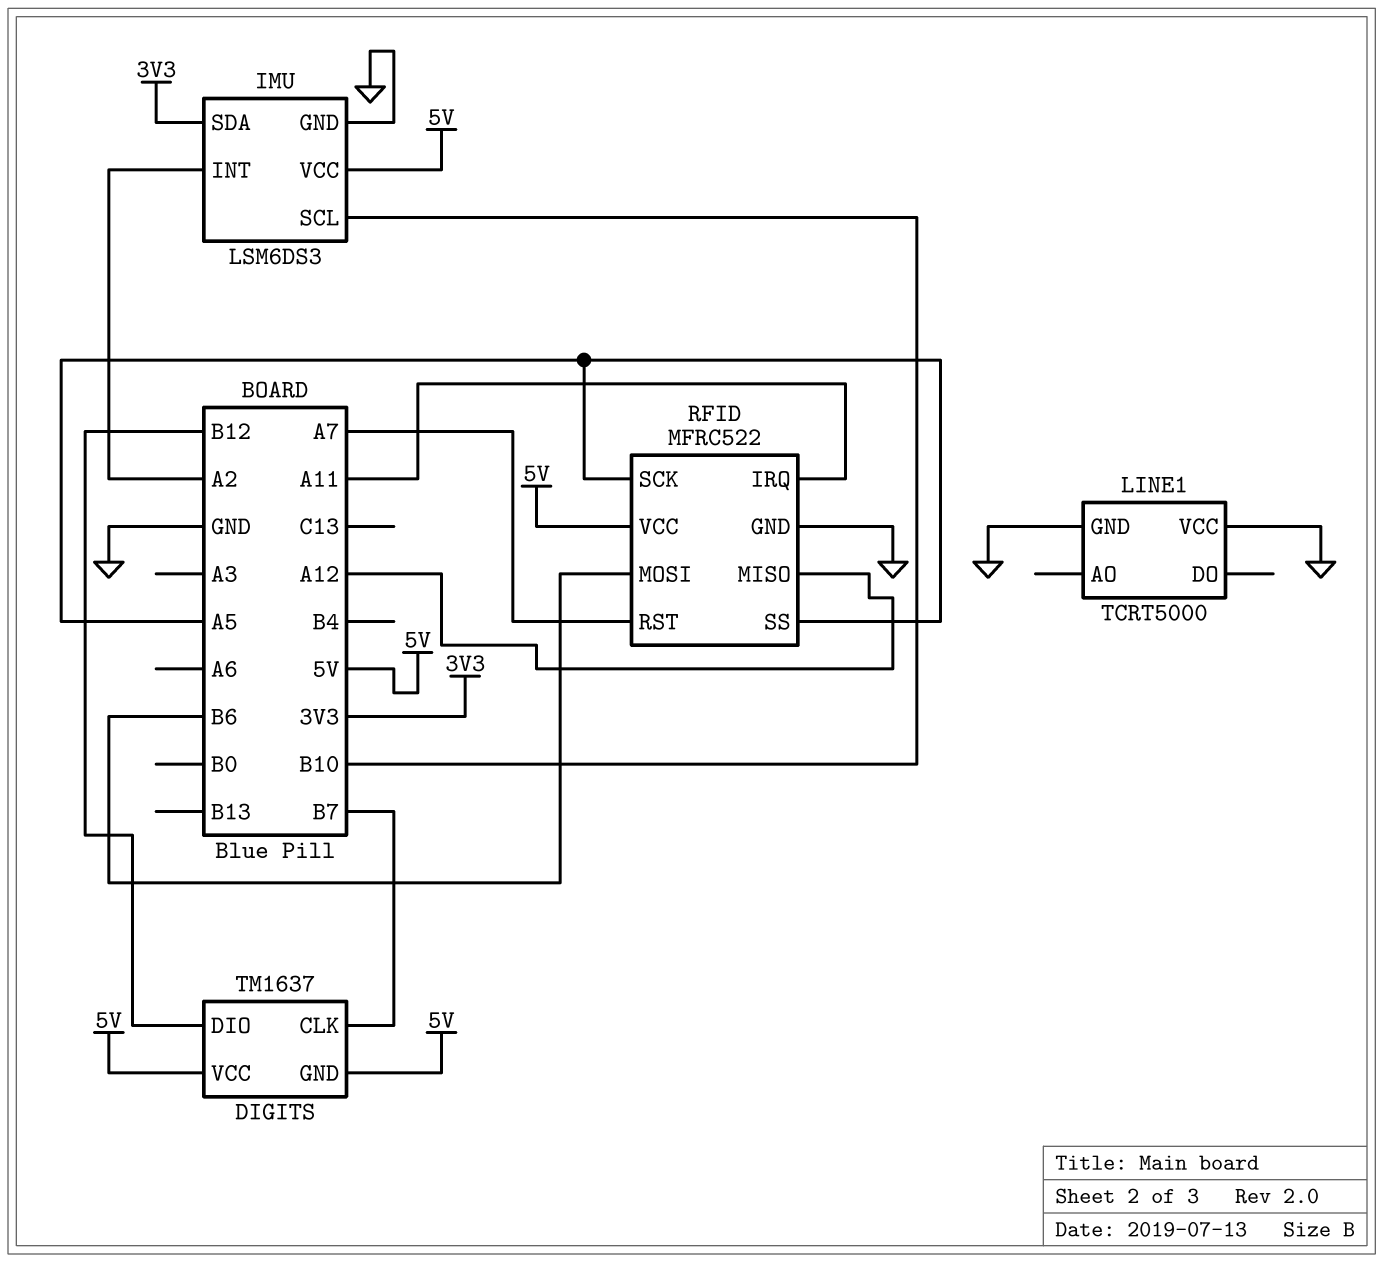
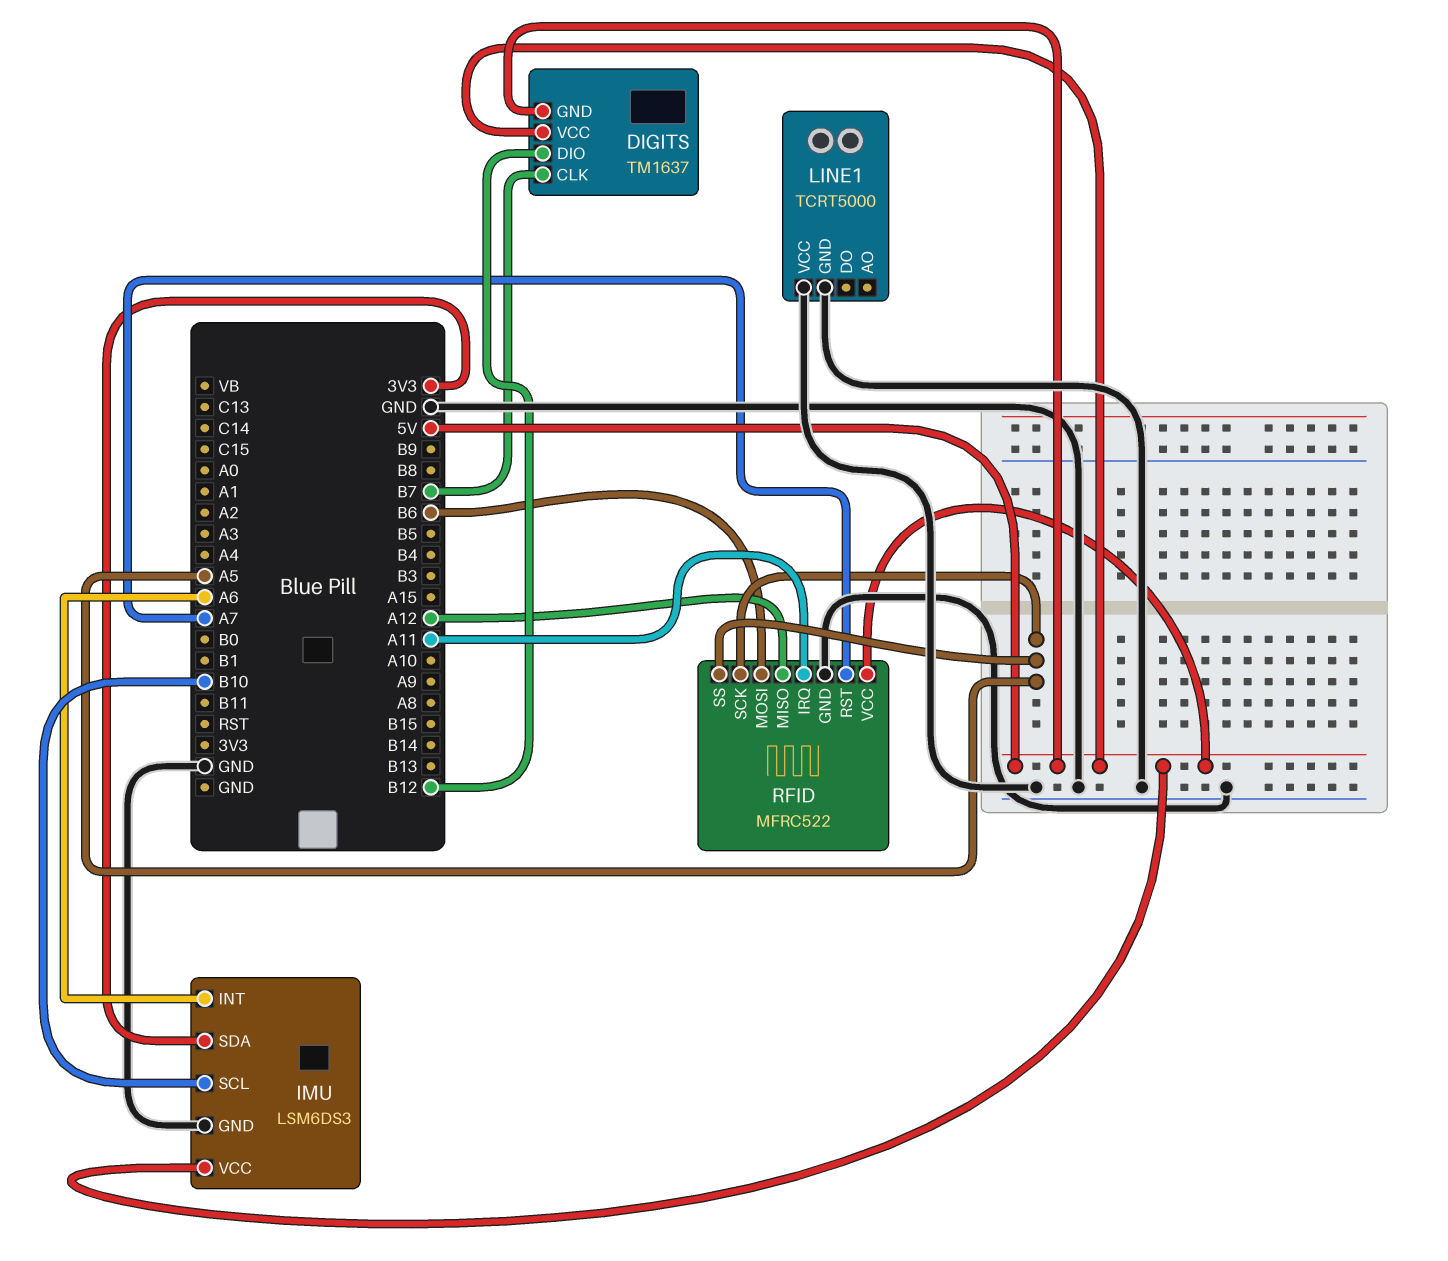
IMU pin INT: A2 -> A6

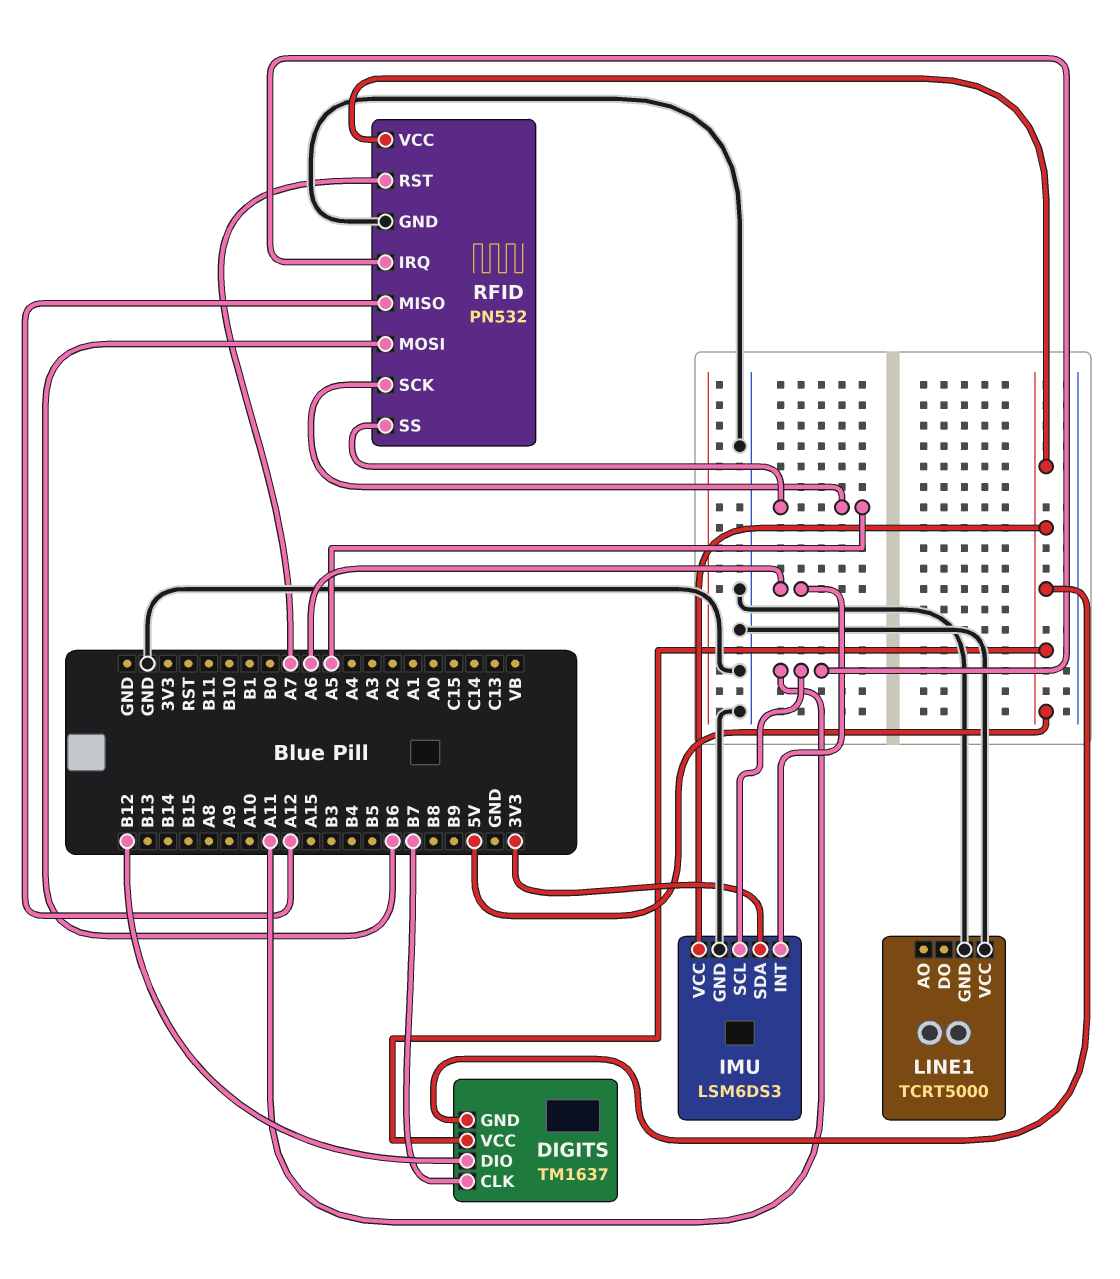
IMU pin SCL: B10 -> A11
RFID: MFRC522 -> PN532

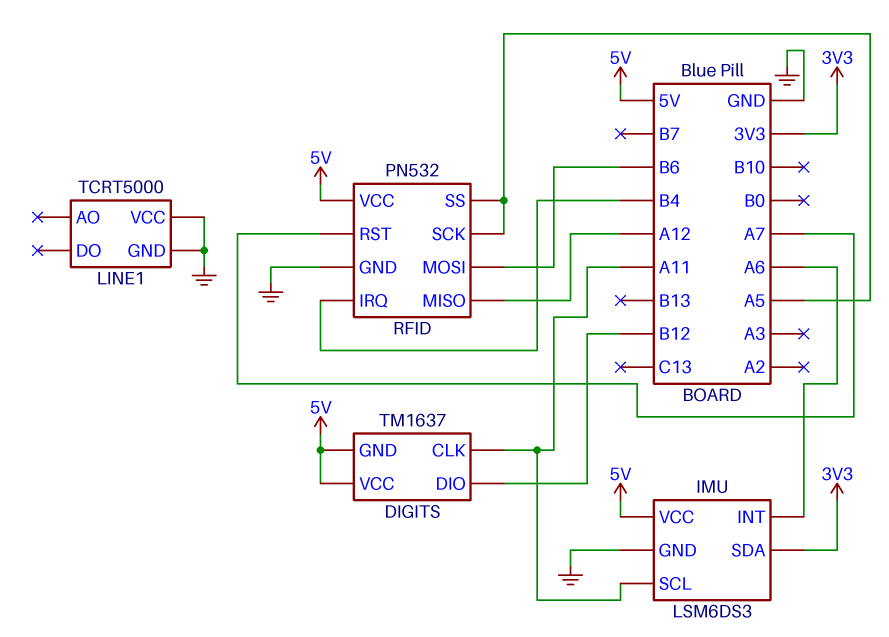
DIGITS pin CLK: B7 -> A11
RFID pin IRQ: A11 -> B4

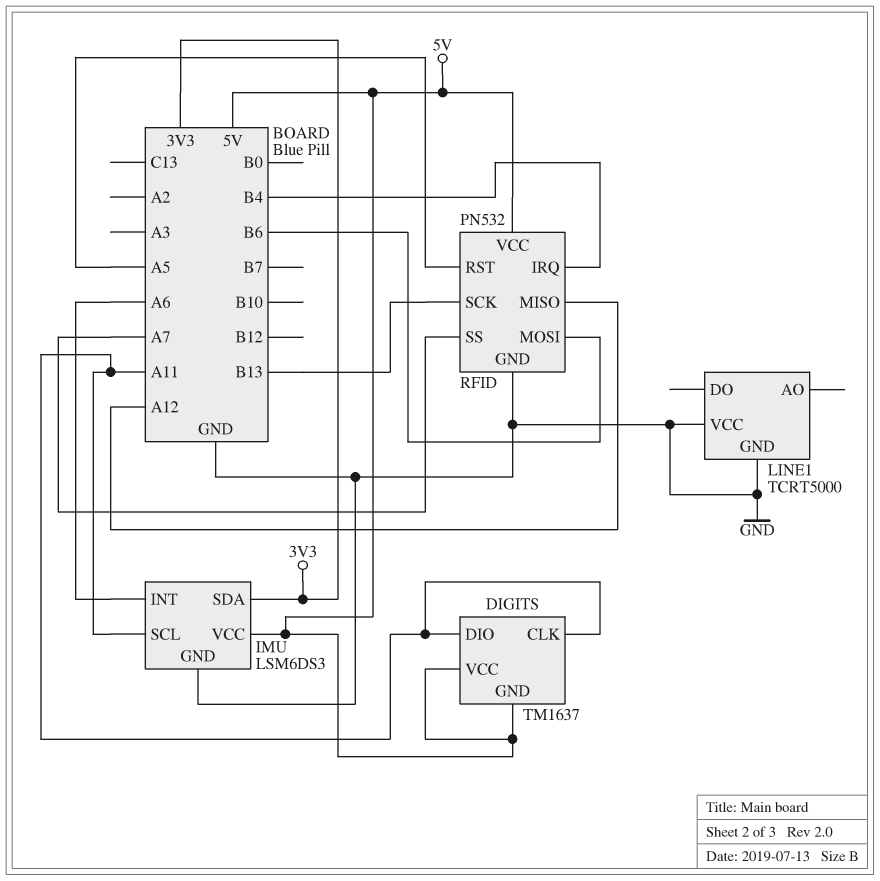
DIGITS pin DIO: B12 -> A11
RFID pin RST: A7 -> A5
RFID pin SCK: A5 -> B13
RFID pin SS: A5 -> A7

